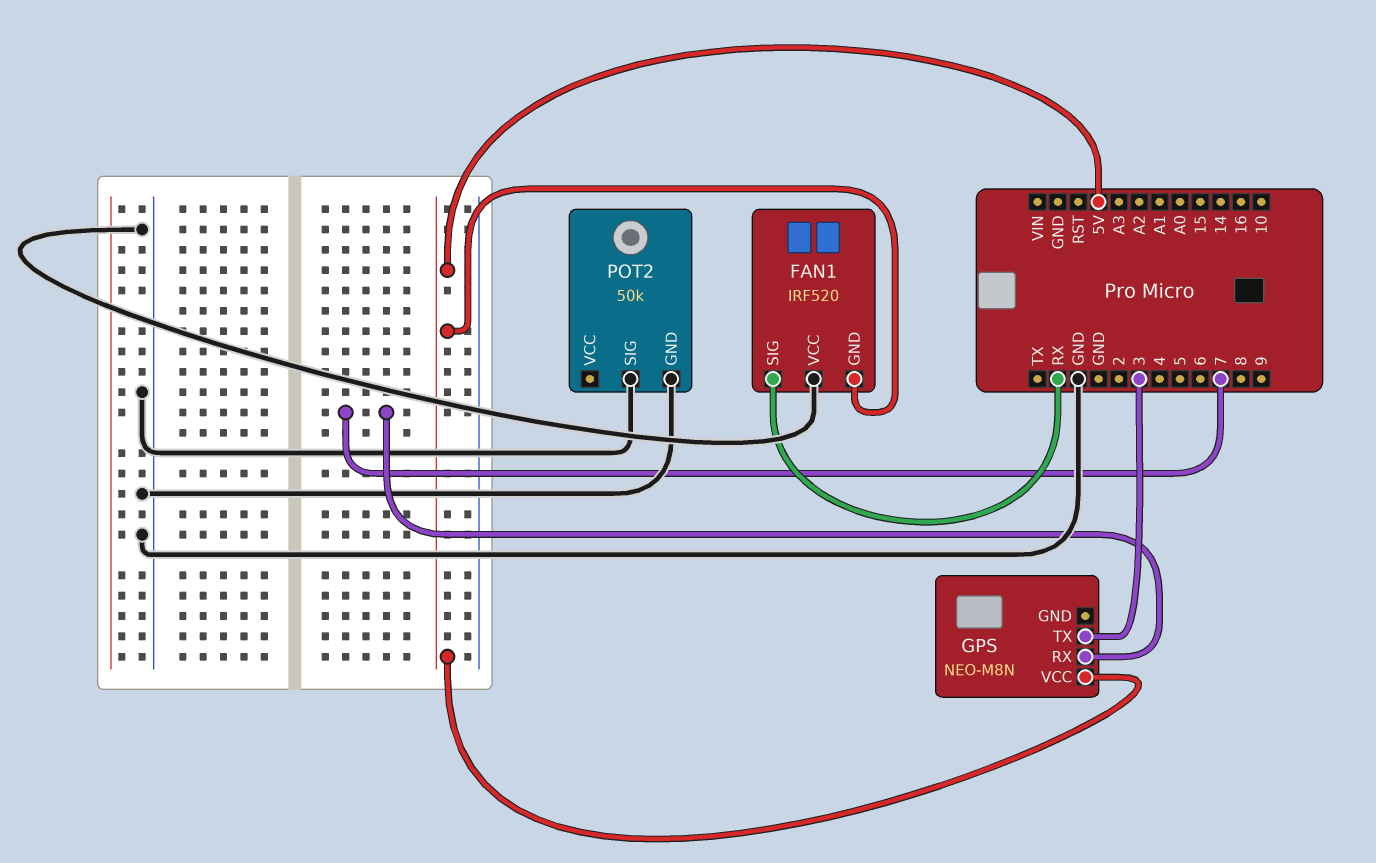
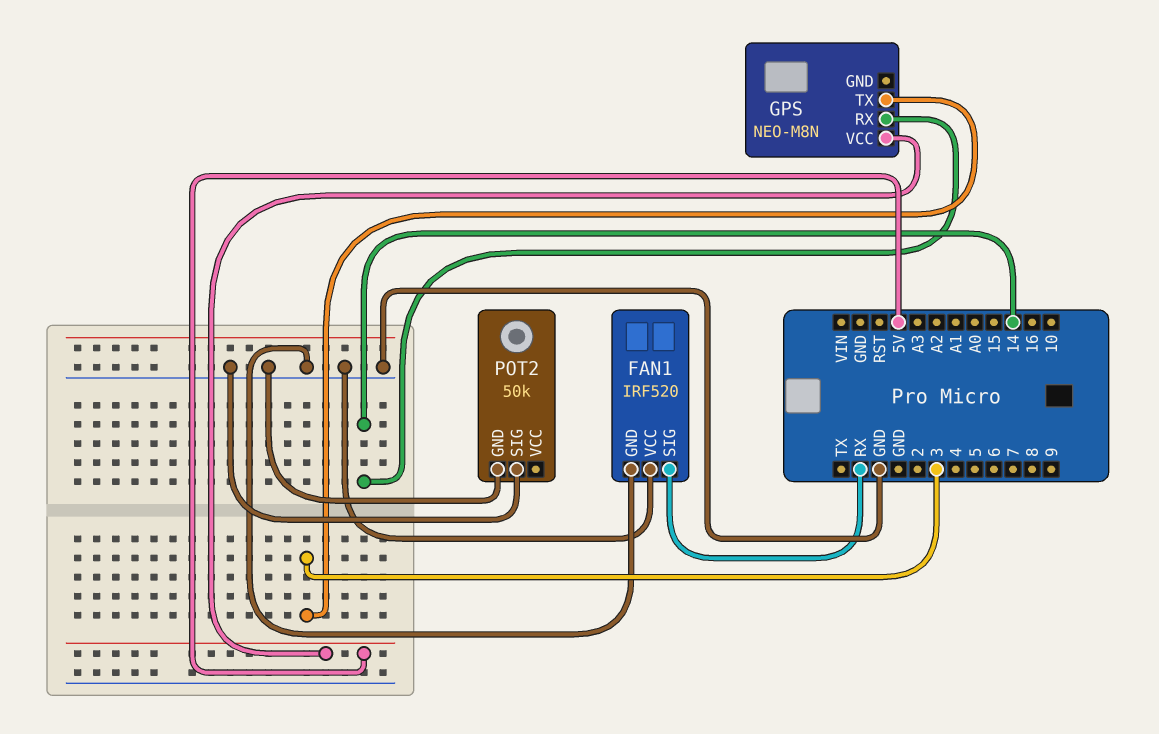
FAN1 pin GND: 5V -> GND
GPS pin RX: 7 -> 14

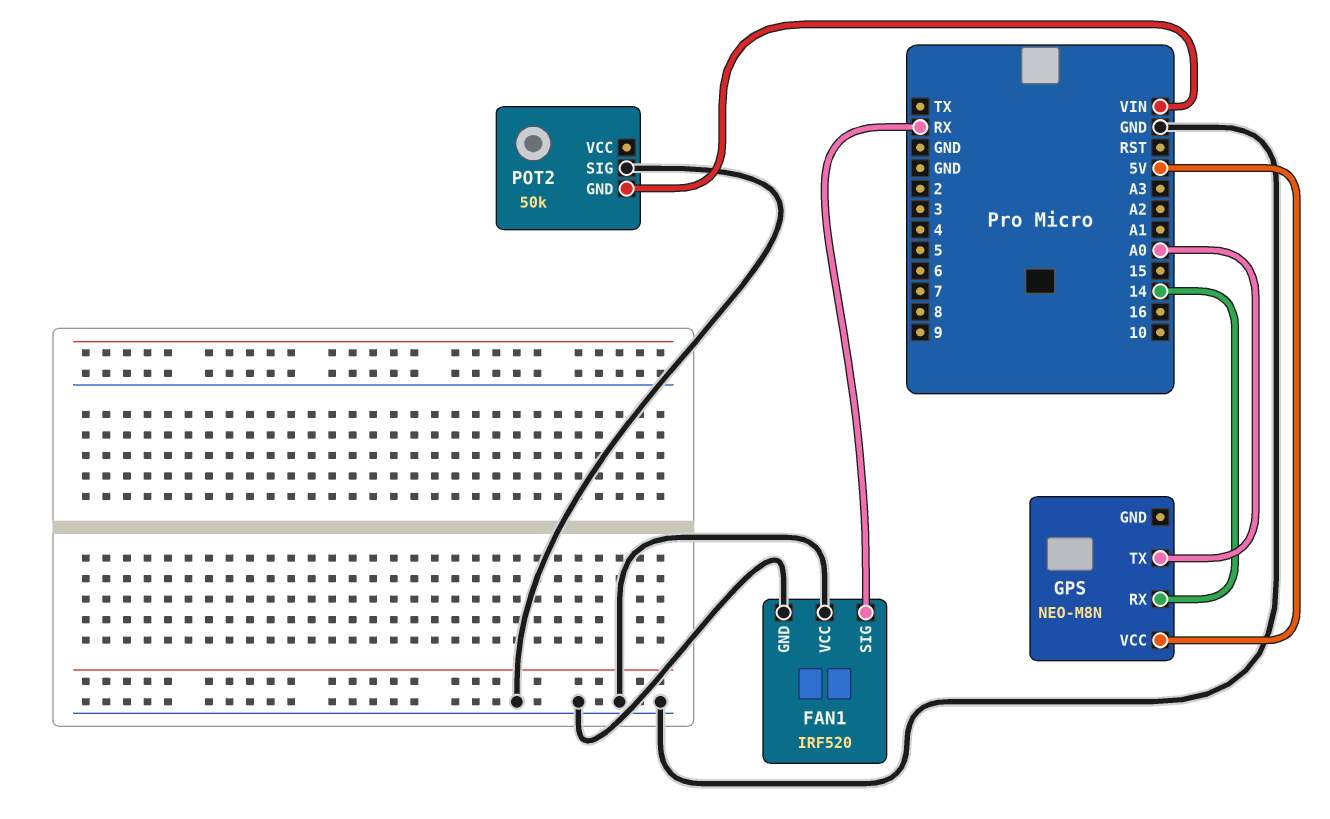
GPS pin TX: 3 -> A0
POT2 pin GND: GND -> VIN

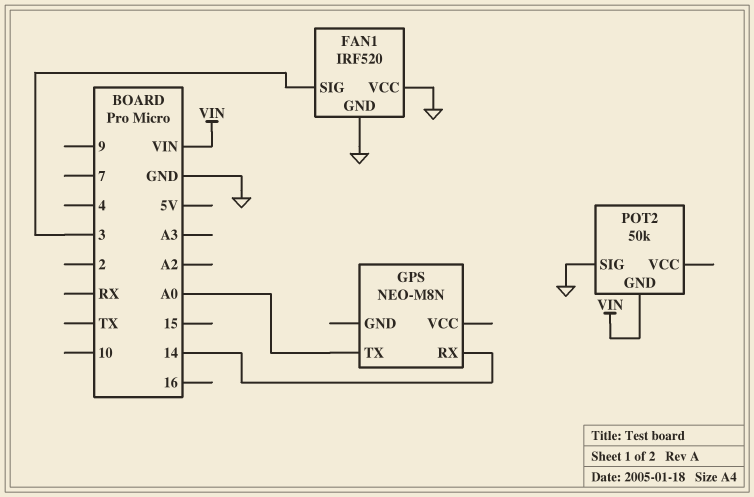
FAN1 pin SIG: RX -> 3
GPS pin VCC: 5V -> none

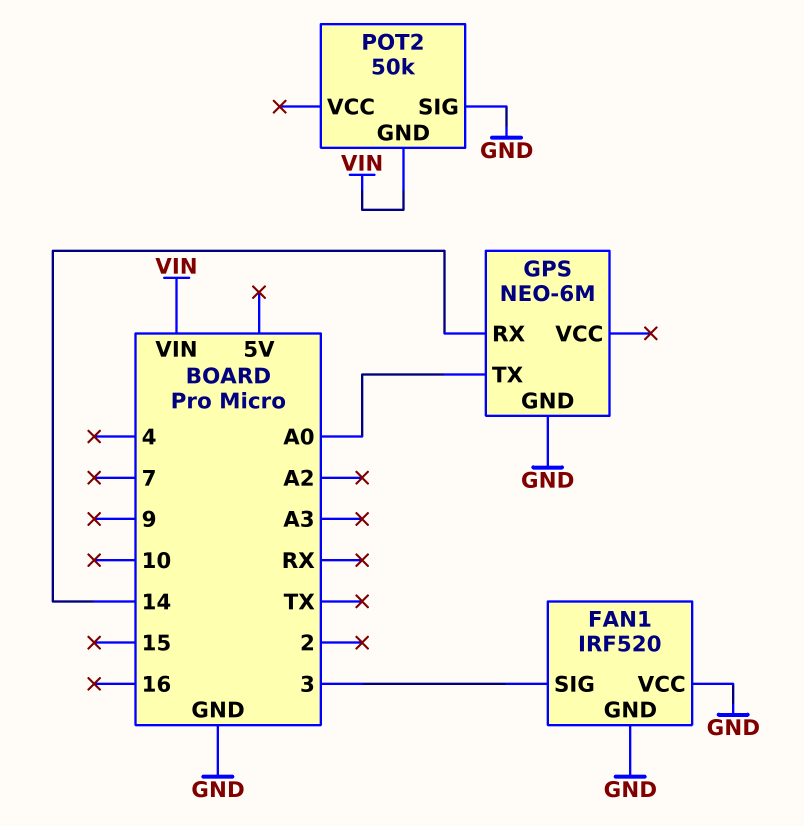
GPS: NEO-M8N -> NEO-6M
GPS pin GND: none -> GND

